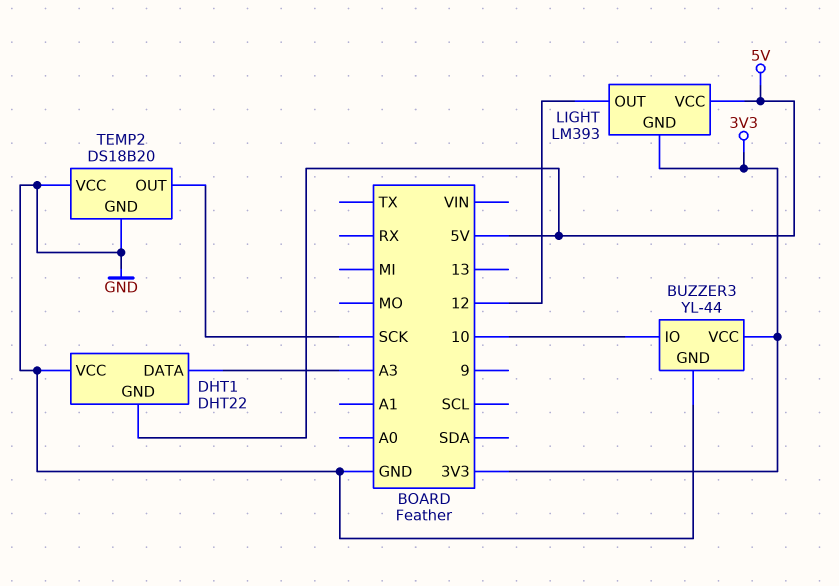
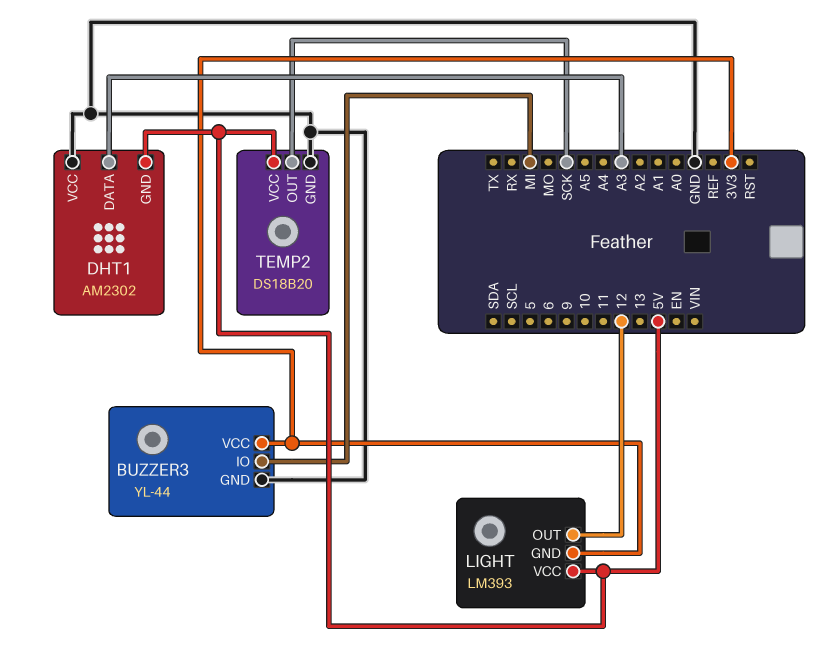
BUZZER3 pin IO: 10 -> MI
DHT1: DHT22 -> AM2302
TEMP2 pin VCC: GND -> 5V

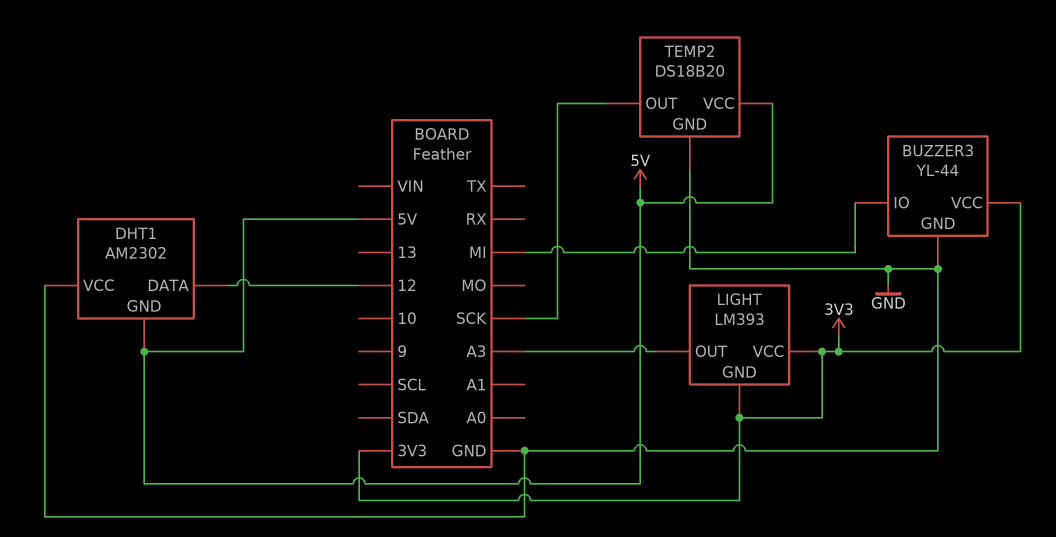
DHT1 pin DATA: A3 -> 12
LIGHT pin OUT: 12 -> A3
LIGHT pin VCC: 5V -> 3V3

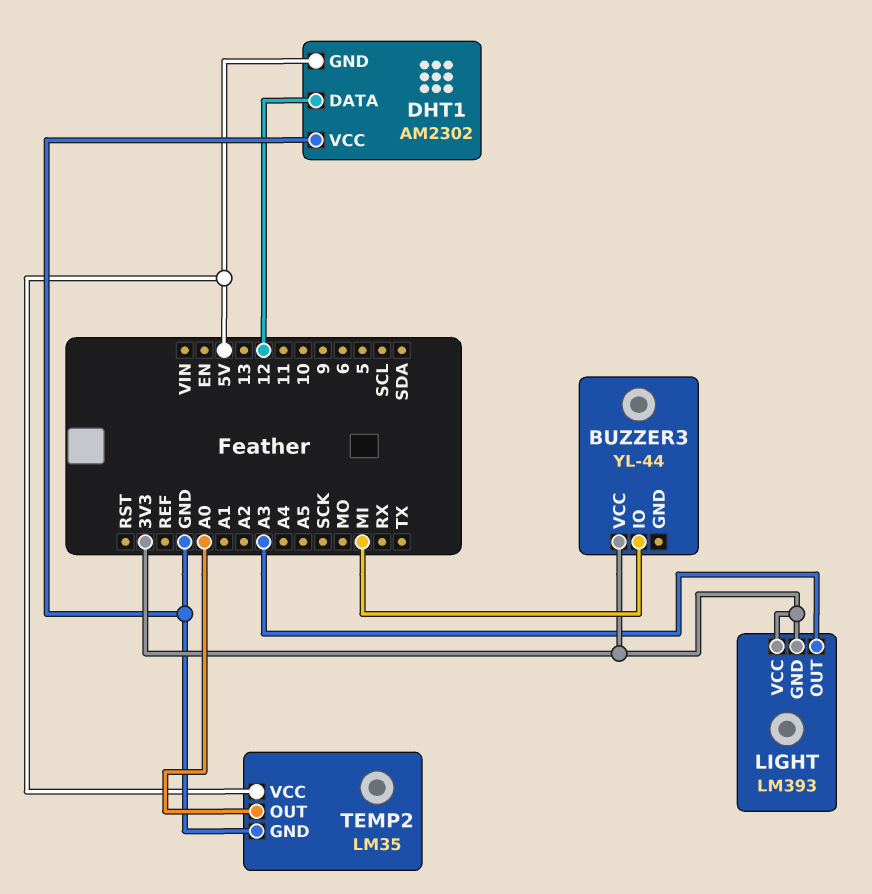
BUZZER3 pin GND: GND -> none
TEMP2: DS18B20 -> LM35
TEMP2 pin OUT: SCK -> A0

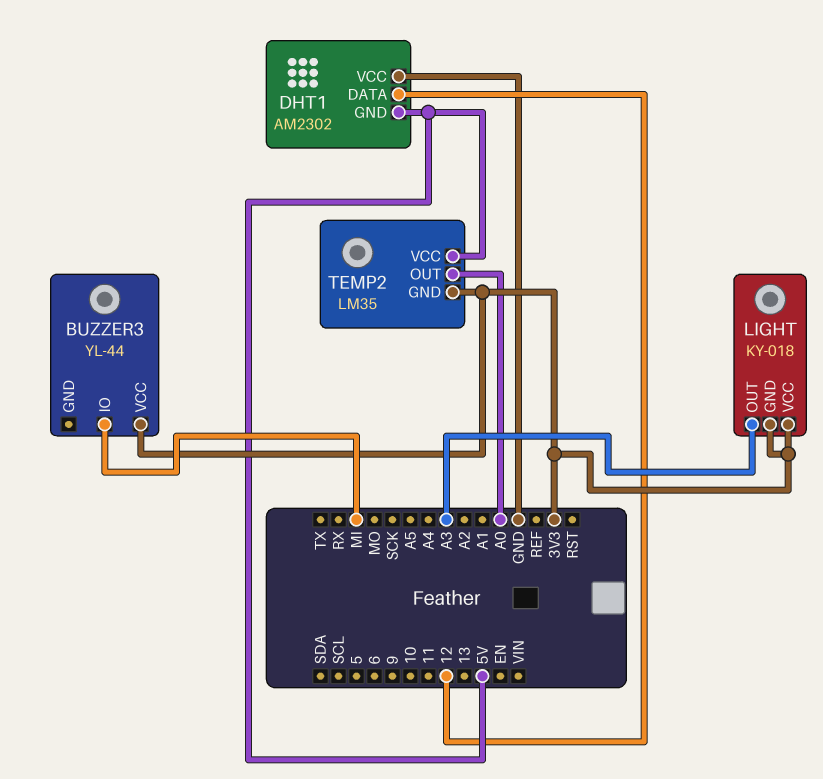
LIGHT: LM393 -> KY-018
TEMP2 pin GND: GND -> 3V3

